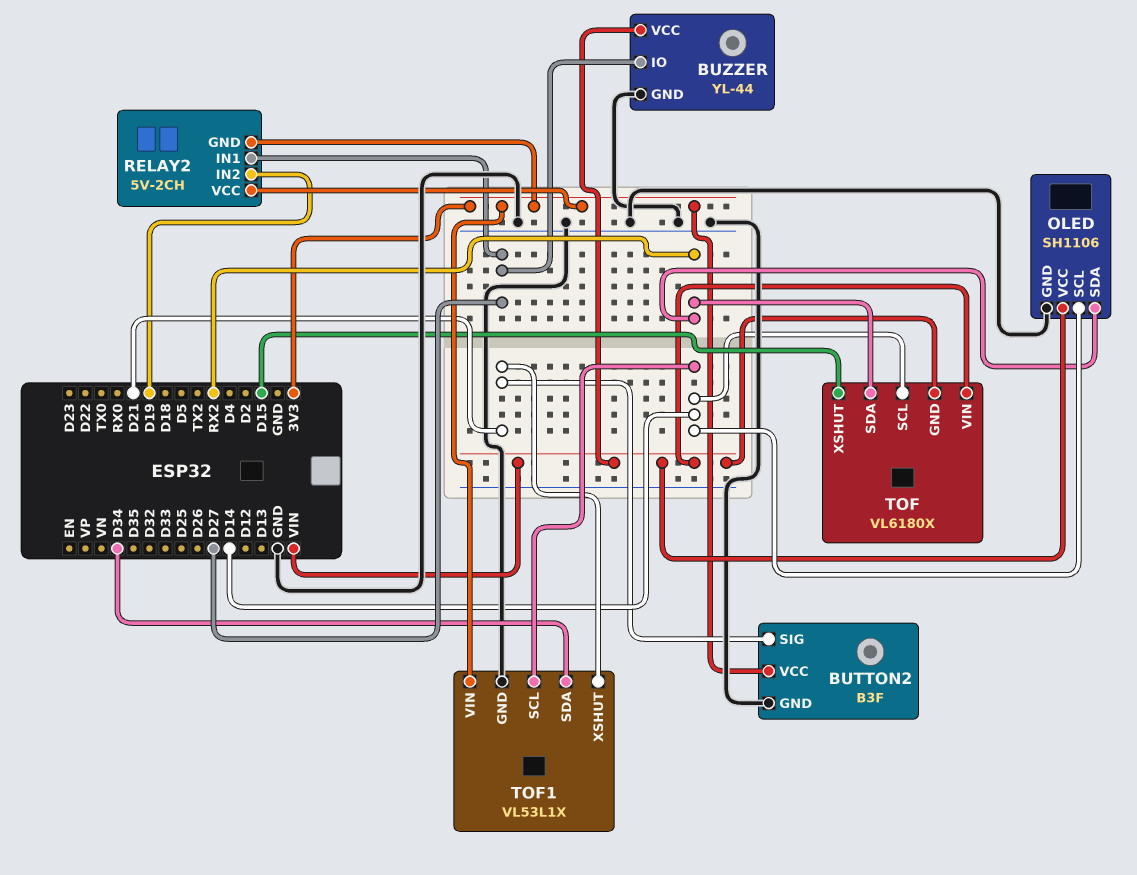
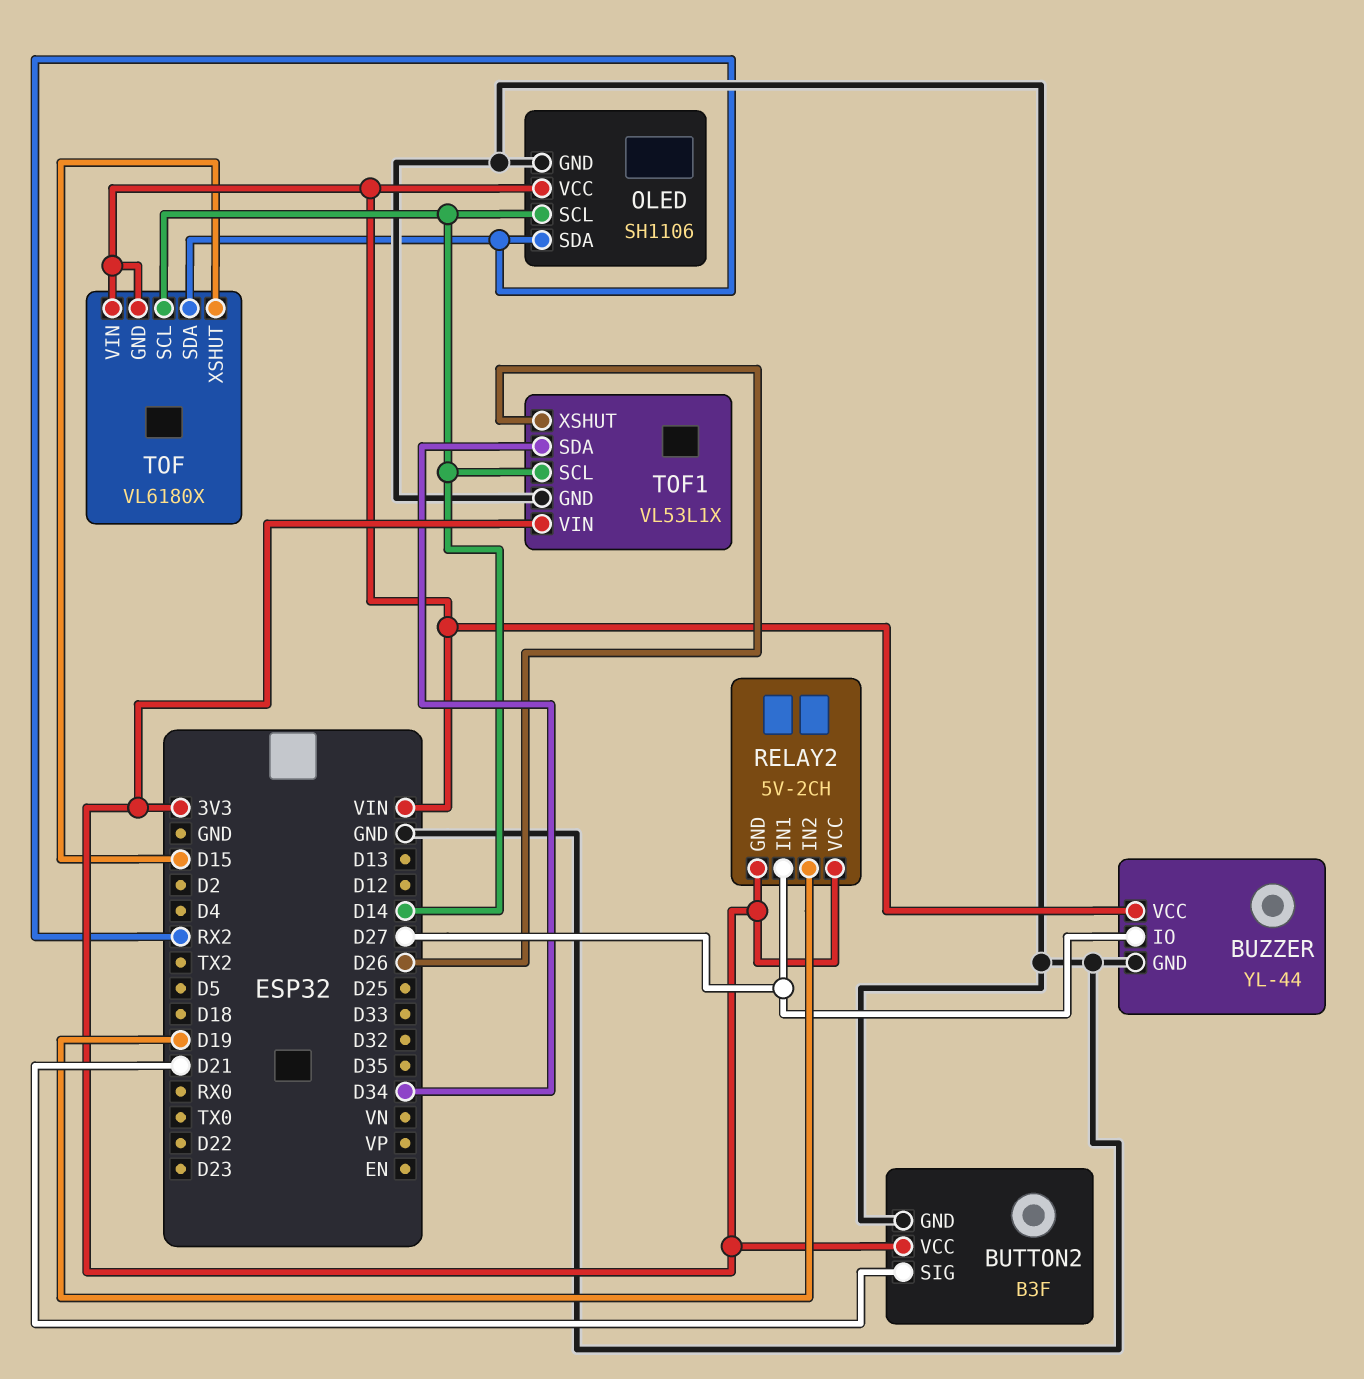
TOF1 pin XSHUT: D21 -> D26

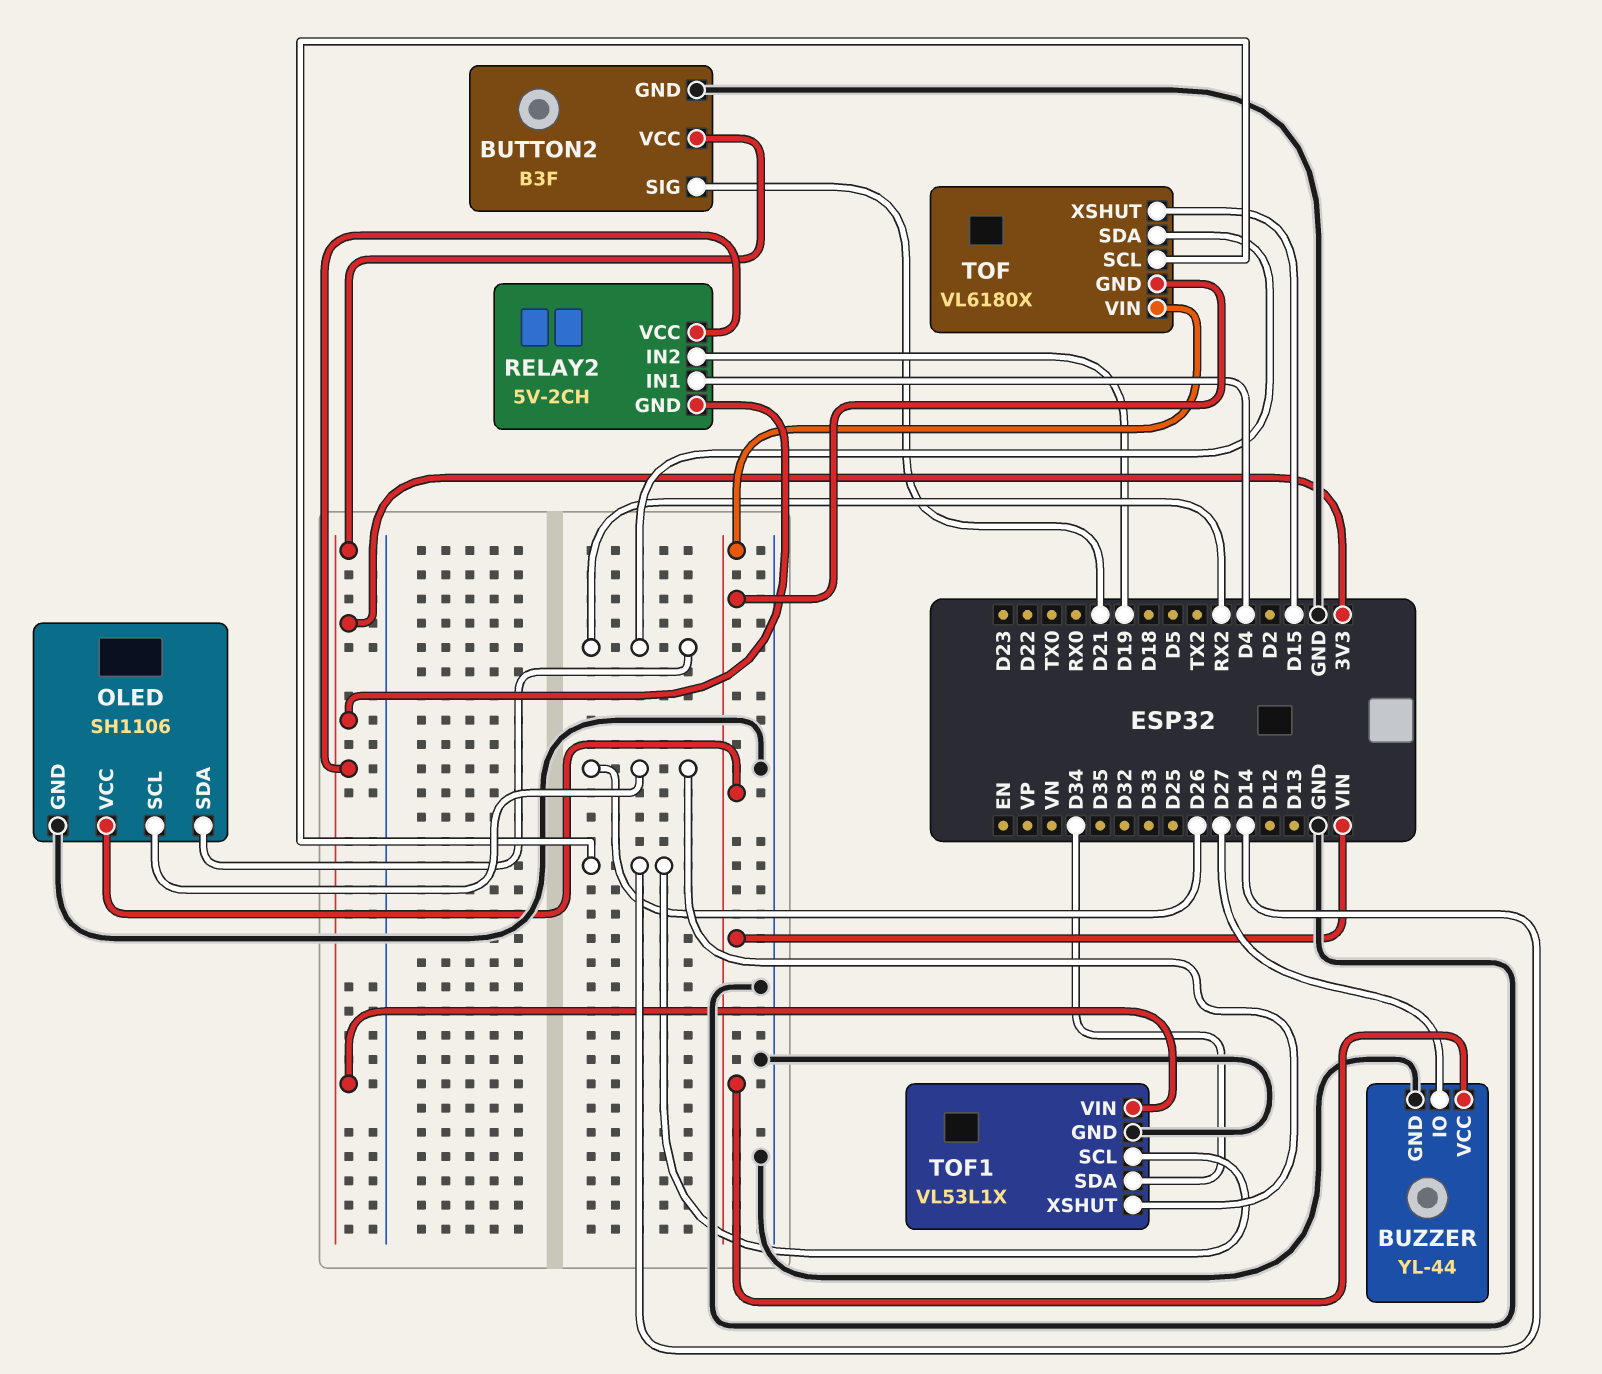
OLED pin SCL: D14 -> D26
RELAY2 pin IN1: D27 -> D4

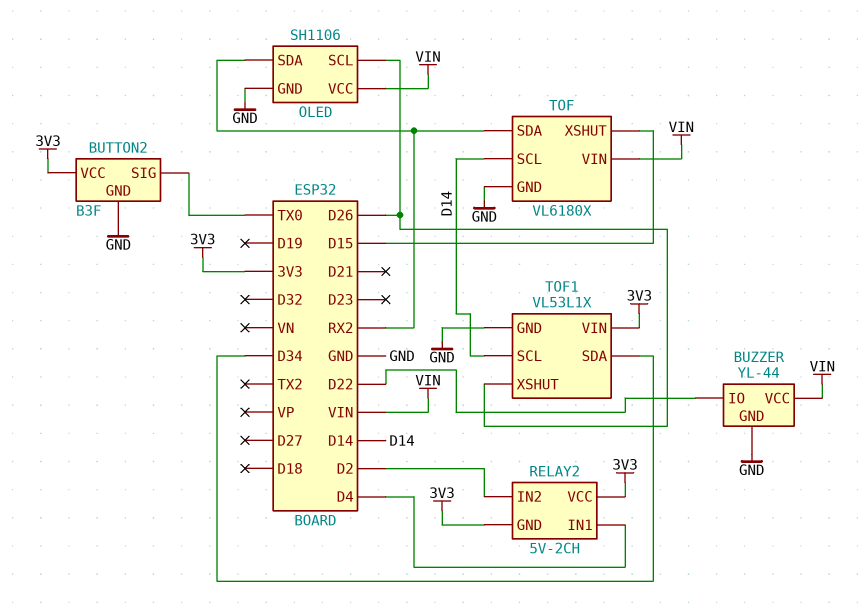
BUTTON2 pin SIG: D21 -> TX0
BUZZER pin IO: D27 -> D22
RELAY2 pin IN2: D19 -> D2
TOF pin GND: VIN -> GND

